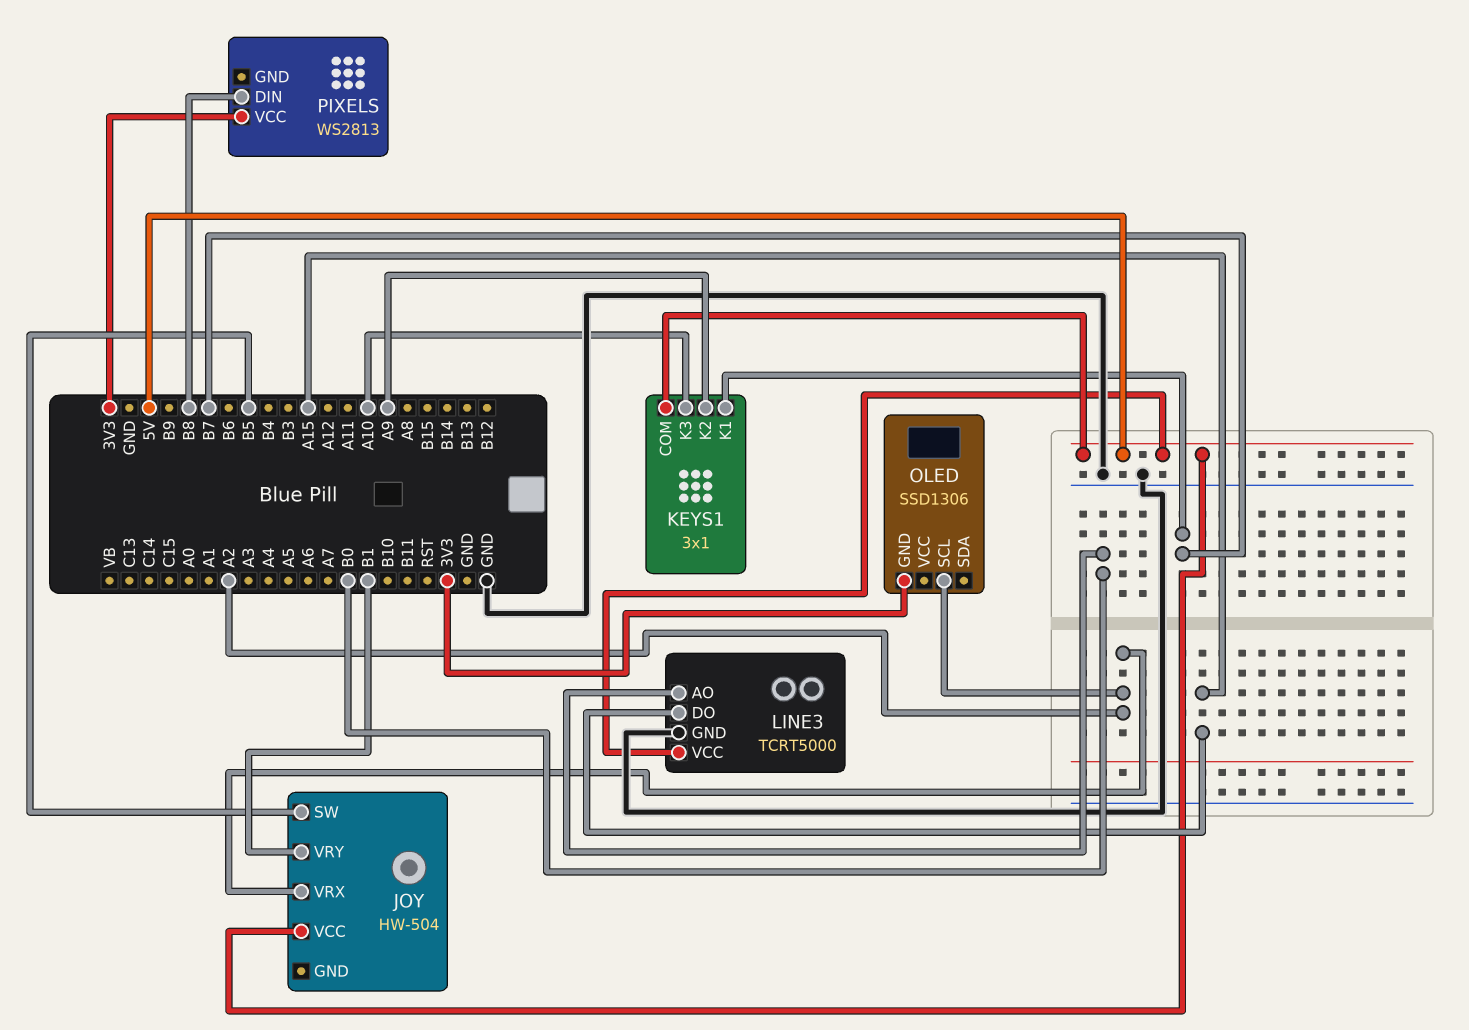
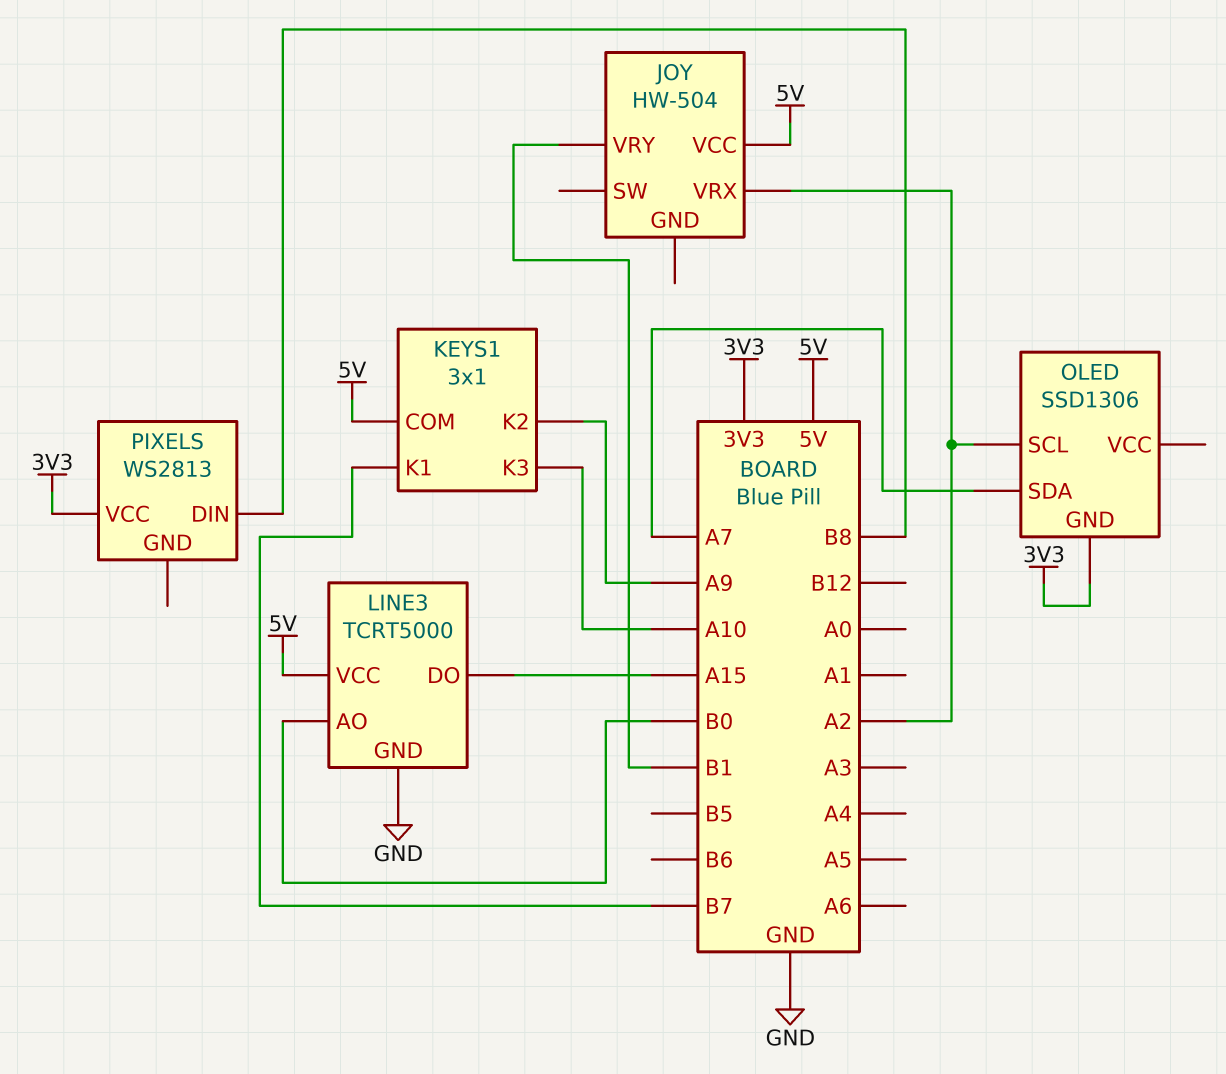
JOY pin SW: B5 -> none
OLED pin SDA: none -> A7

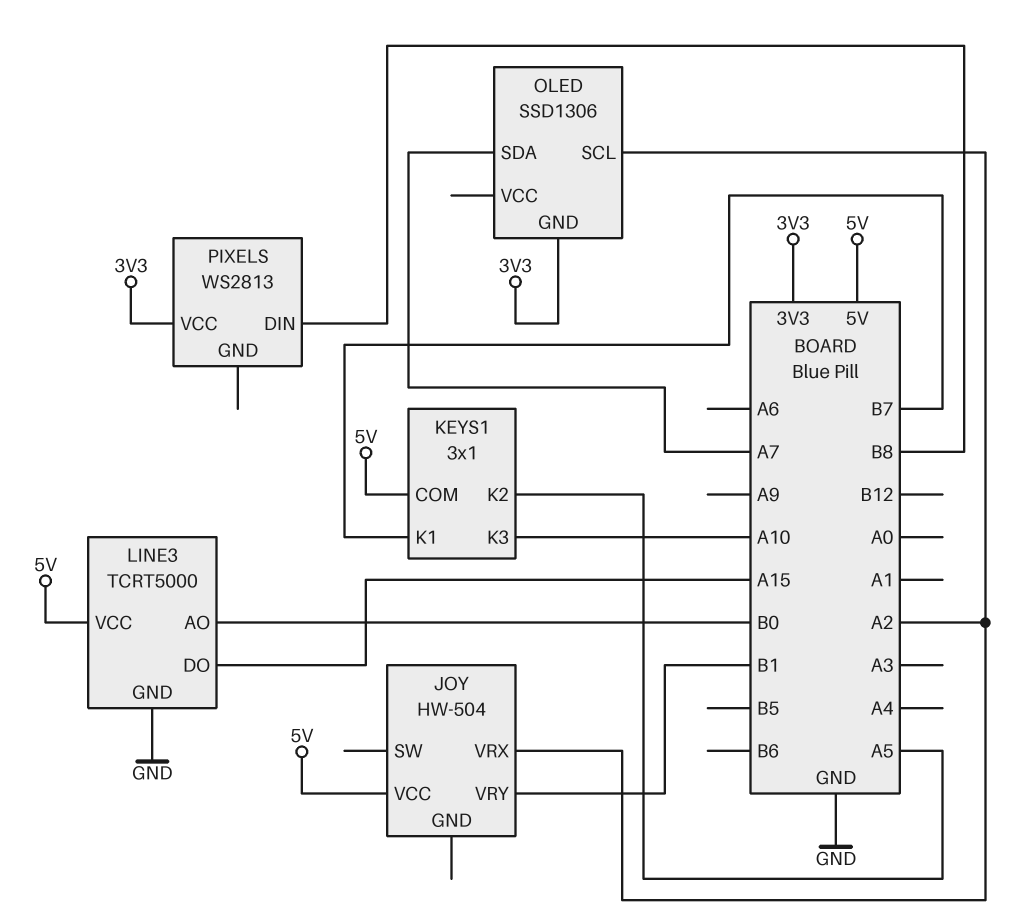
KEYS1 pin K2: A9 -> A5

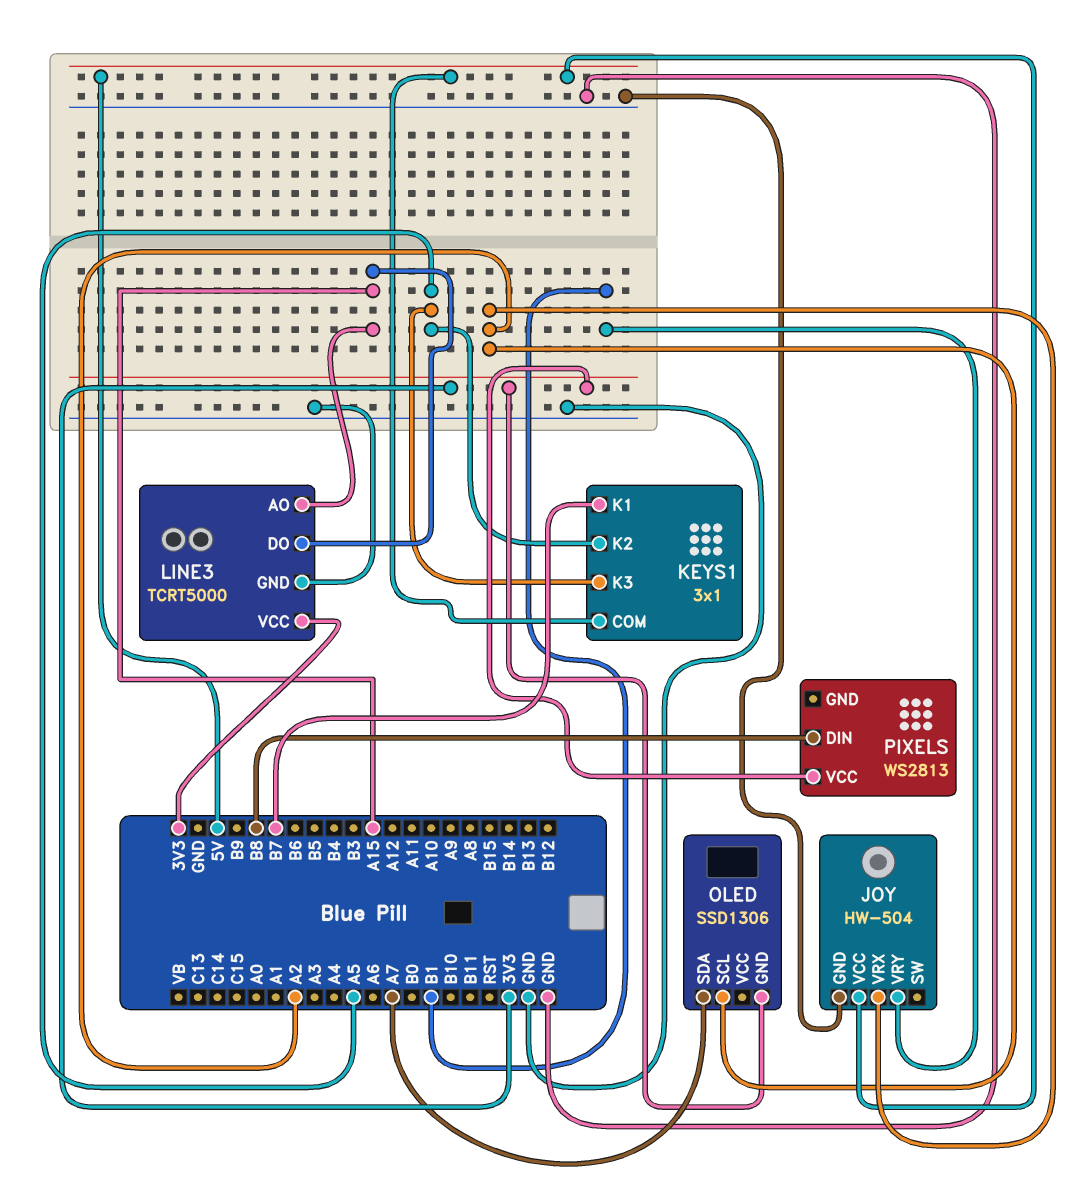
JOY pin GND: none -> GND
KEYS1 pin K3: A10 -> A5
LINE3 pin AO: B0 -> A15
LINE3 pin VCC: 5V -> 3V3

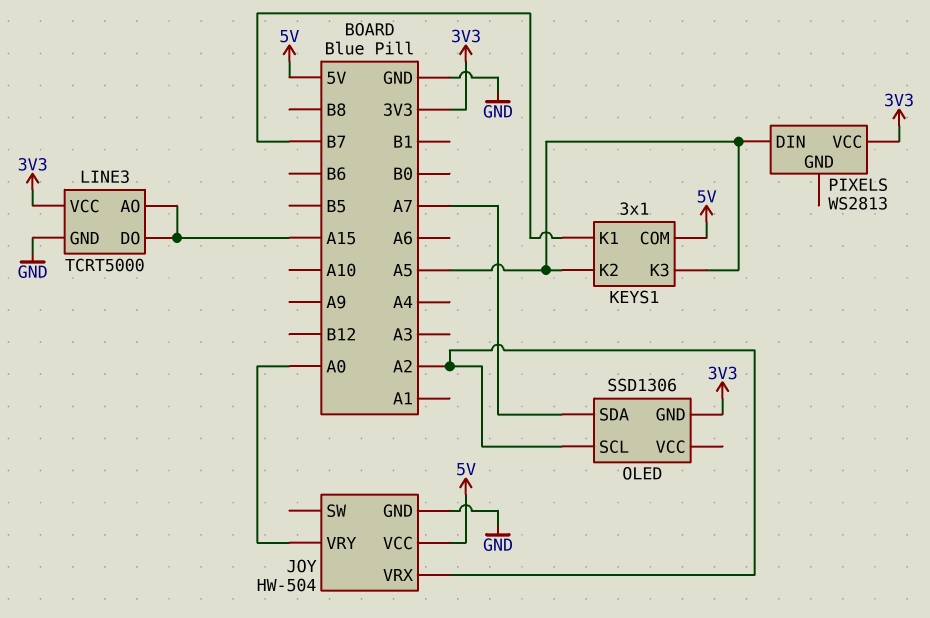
JOY pin VRY: B1 -> A0
PIXELS pin DIN: B8 -> A5

